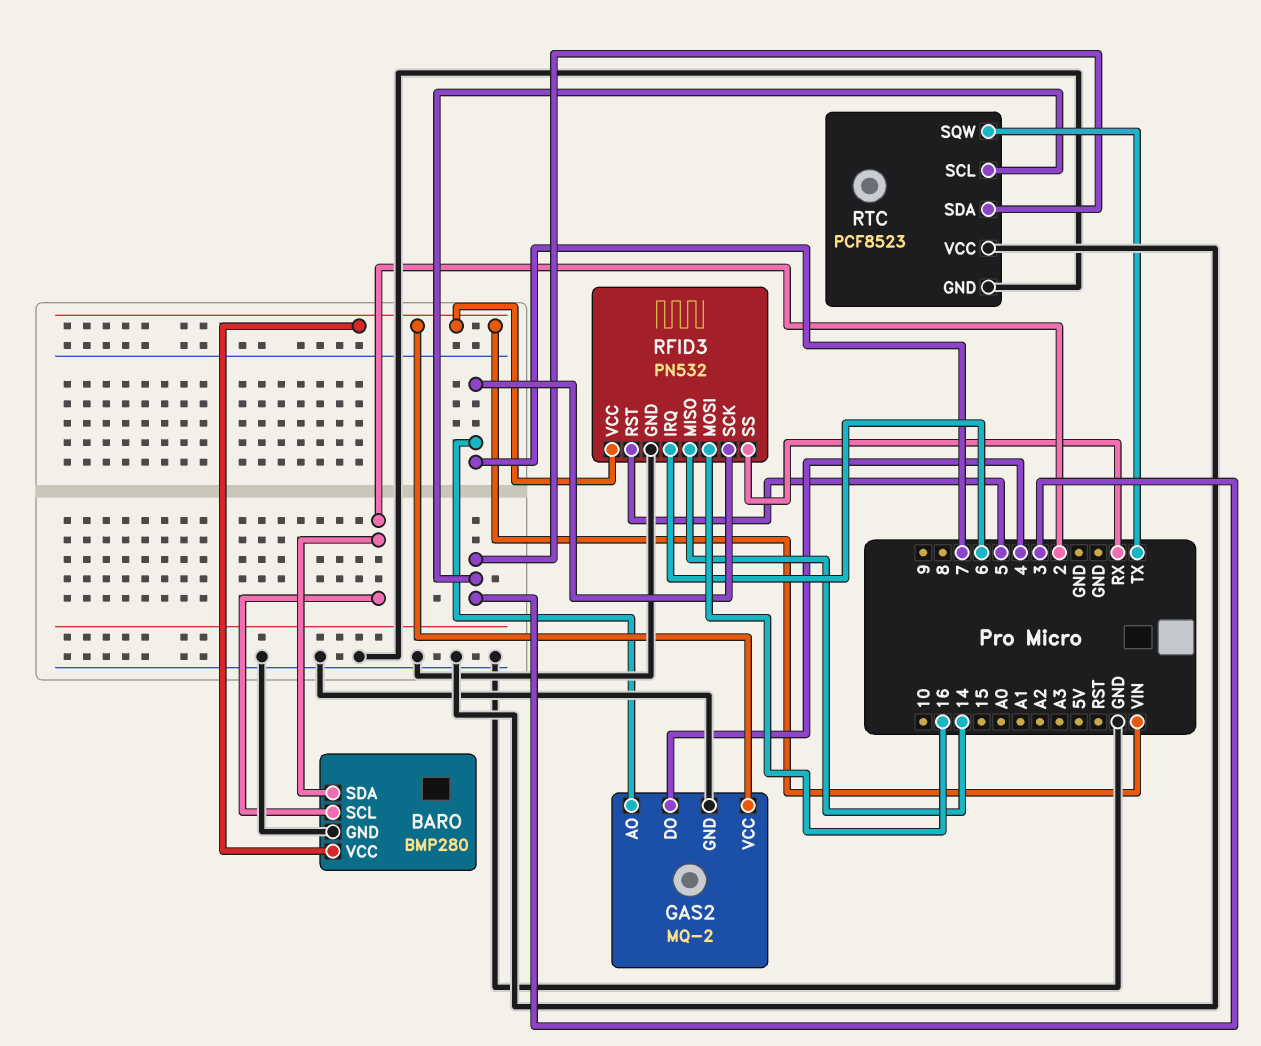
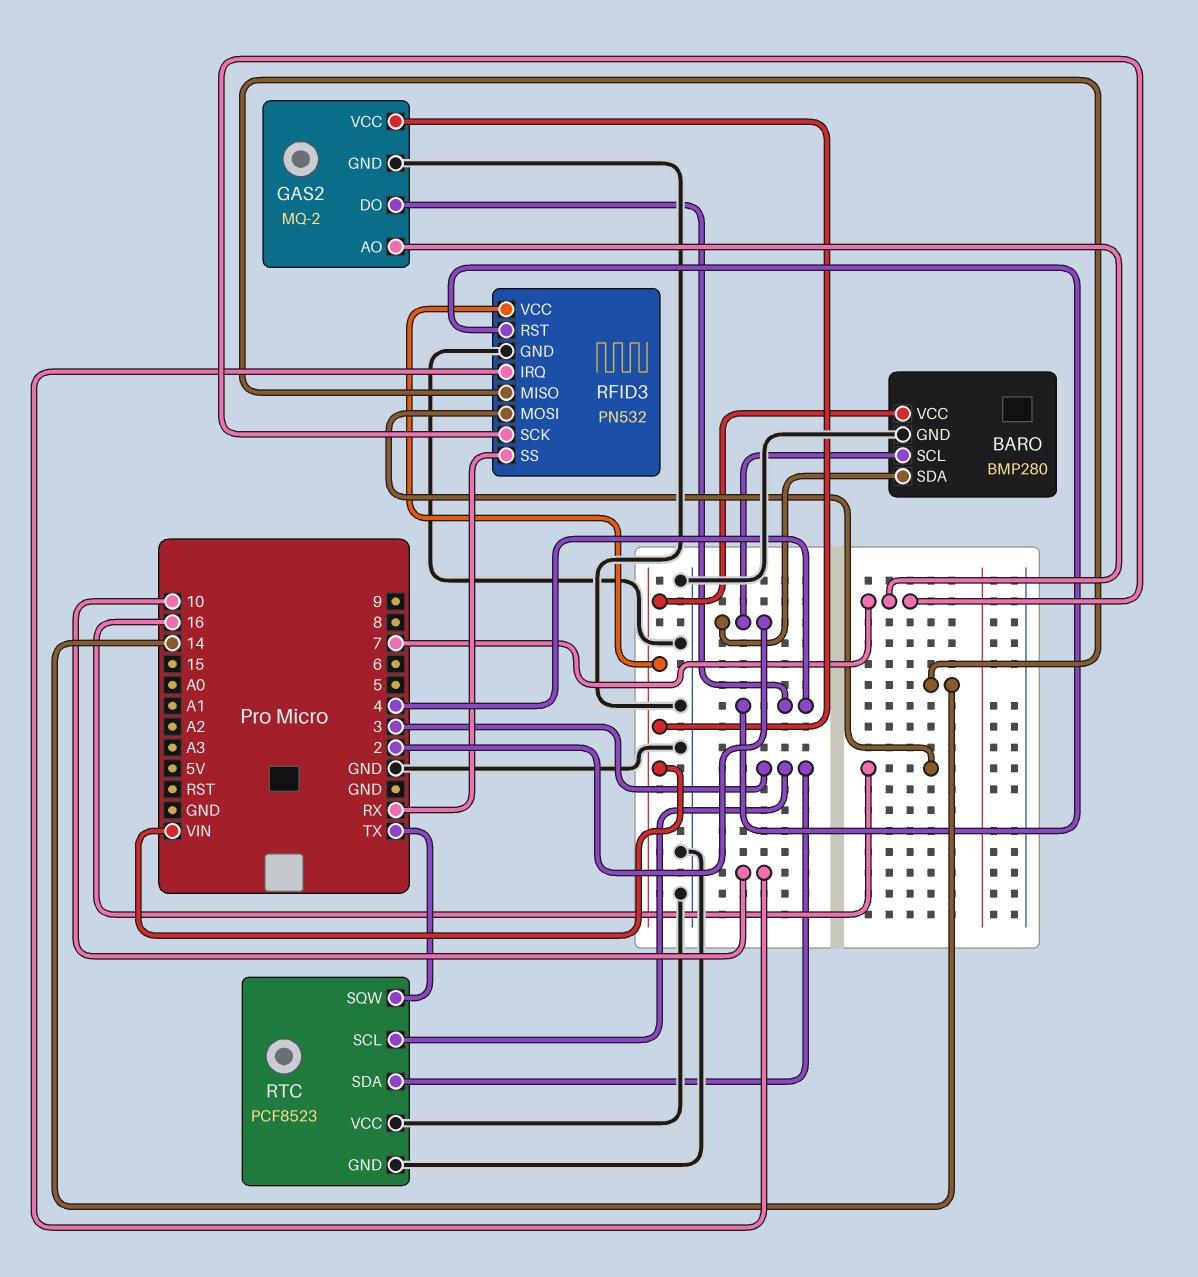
RFID3 pin IRQ: 6 -> 10
RFID3 pin RST: 5 -> 4

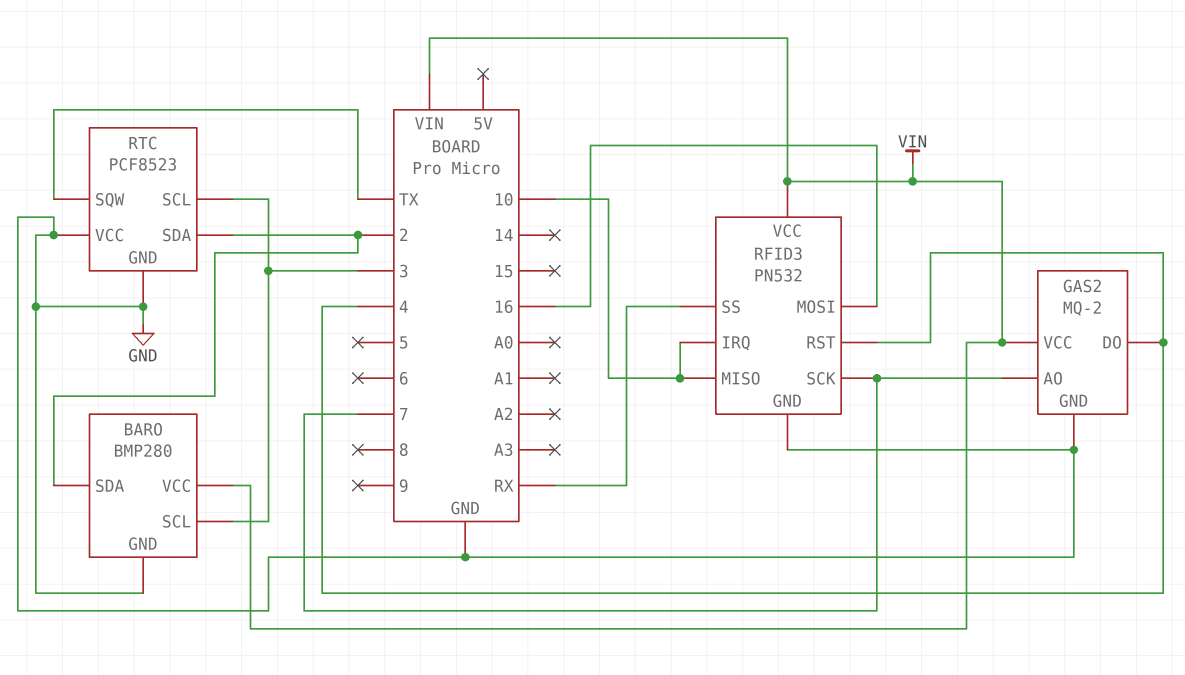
BARO pin SCL: 2 -> 3
RFID3 pin MISO: 14 -> 10
RTC pin SDA: 3 -> 2

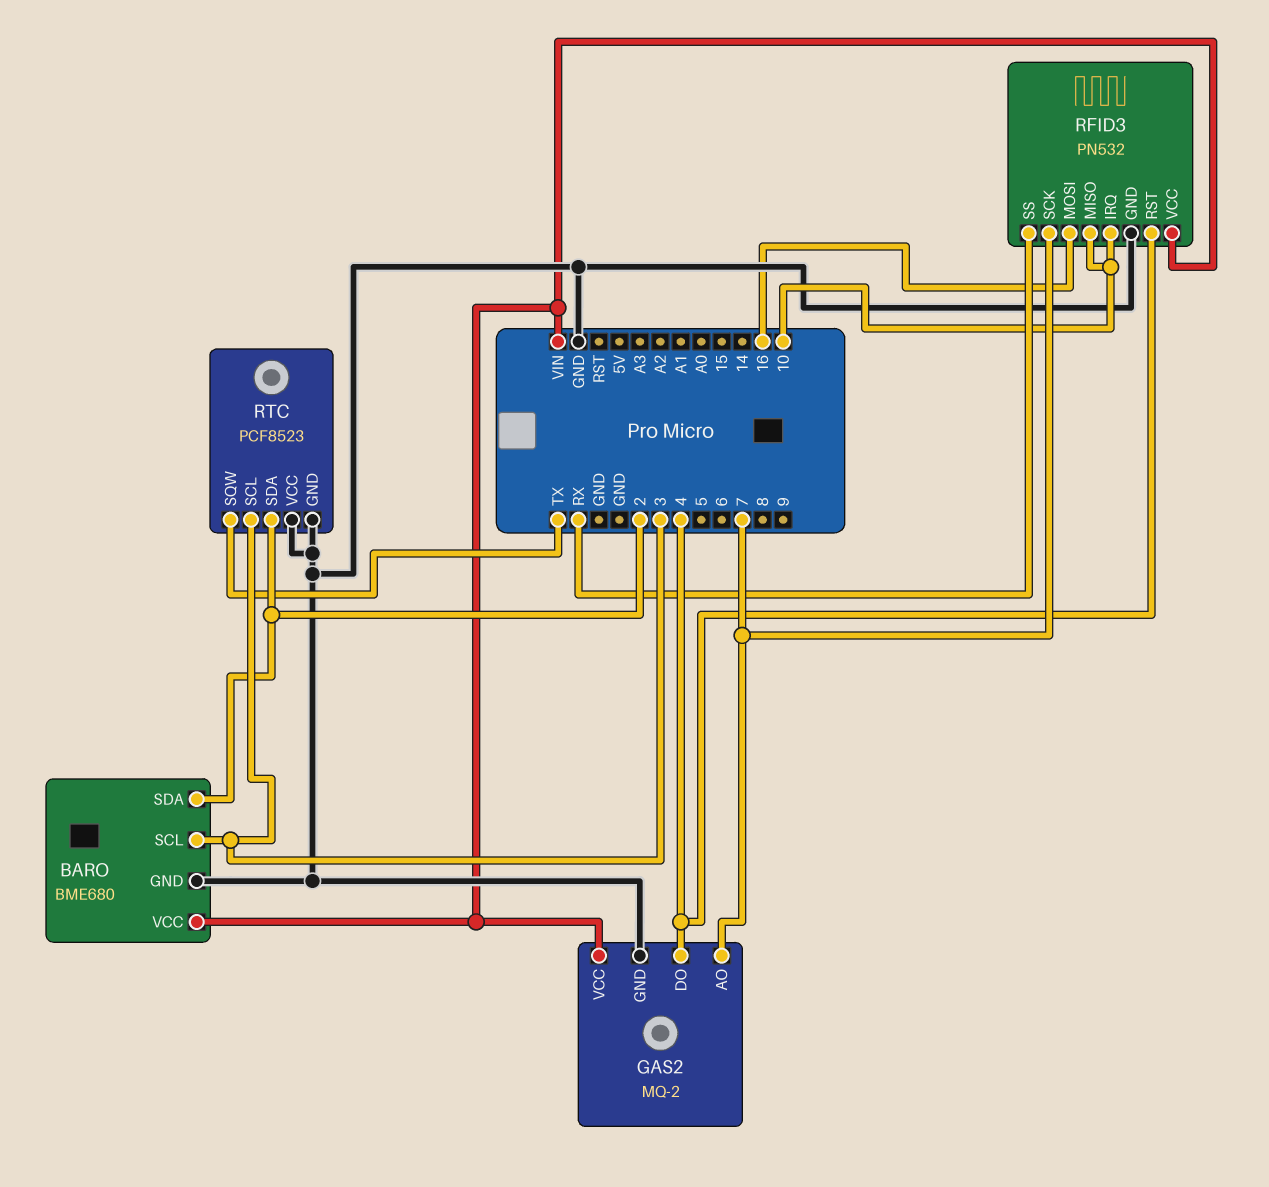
BARO: BMP280 -> BME680

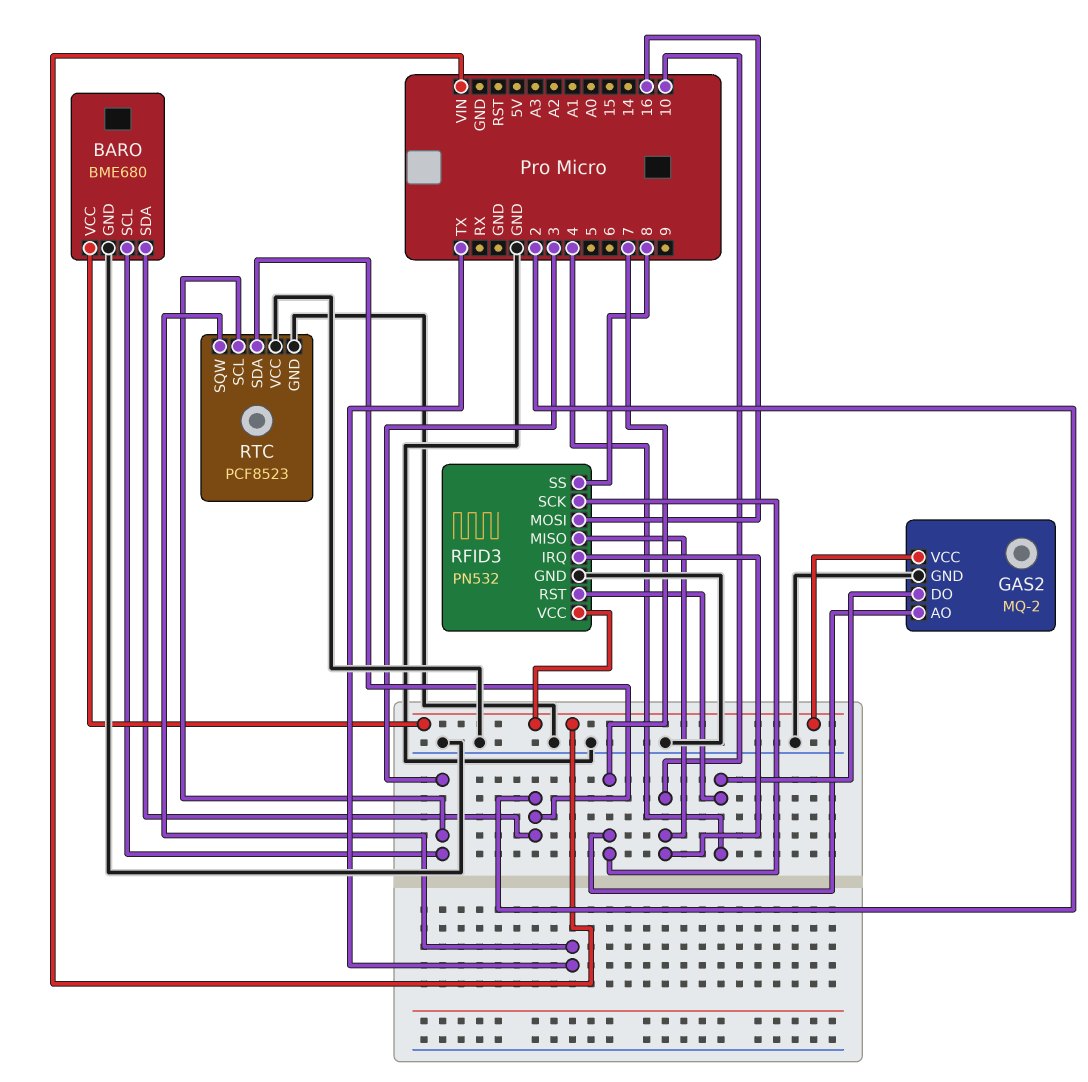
RFID3 pin SS: RX -> 8

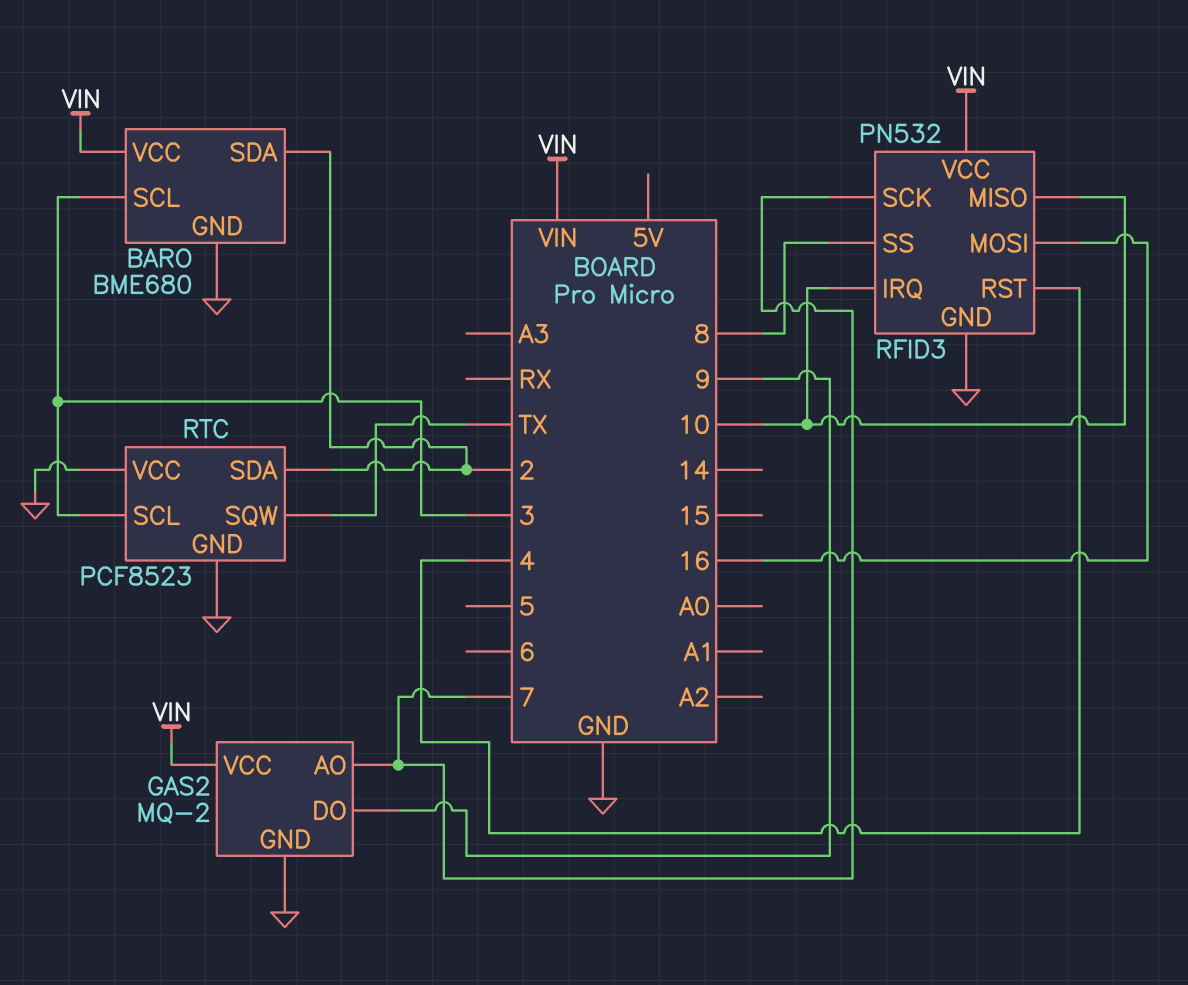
GAS2 pin DO: 4 -> 9

